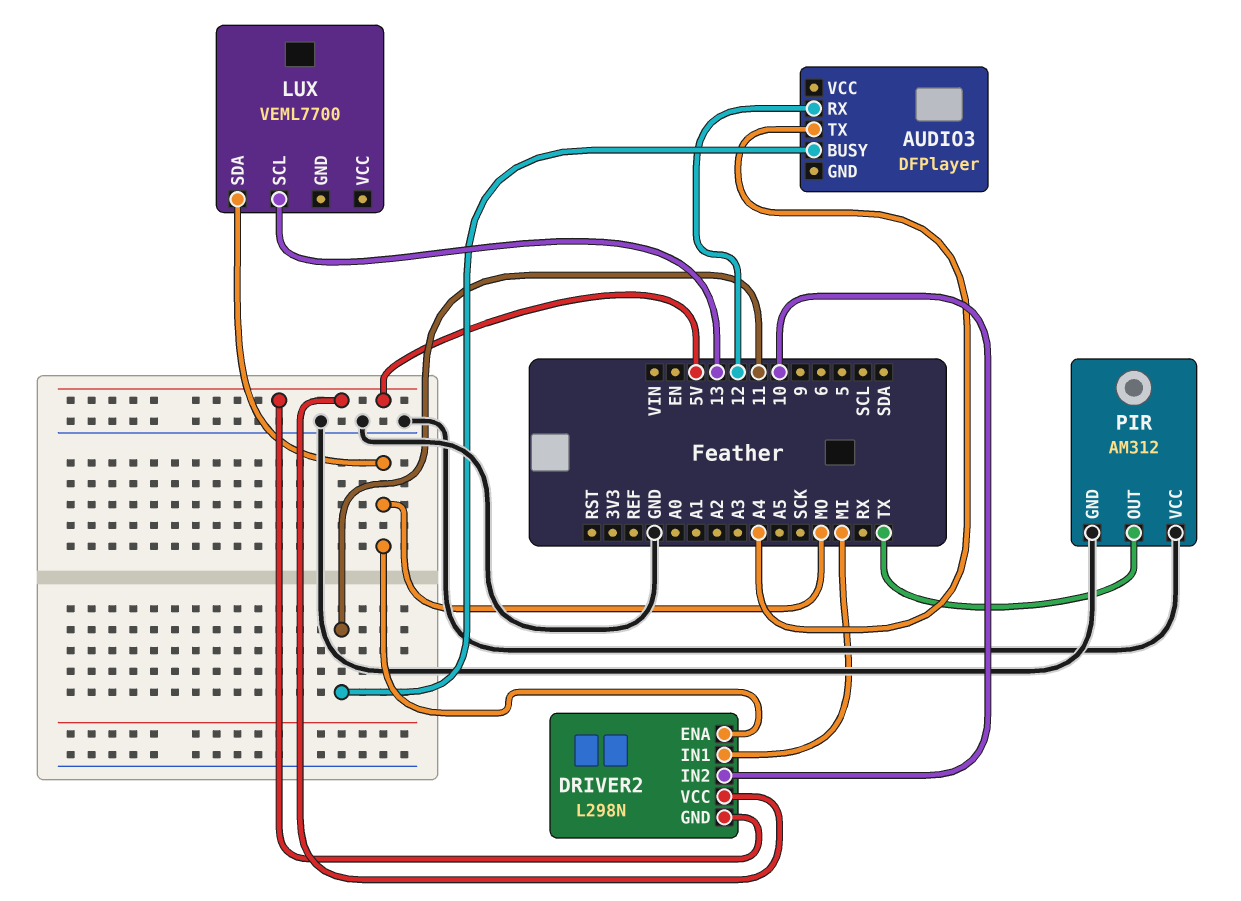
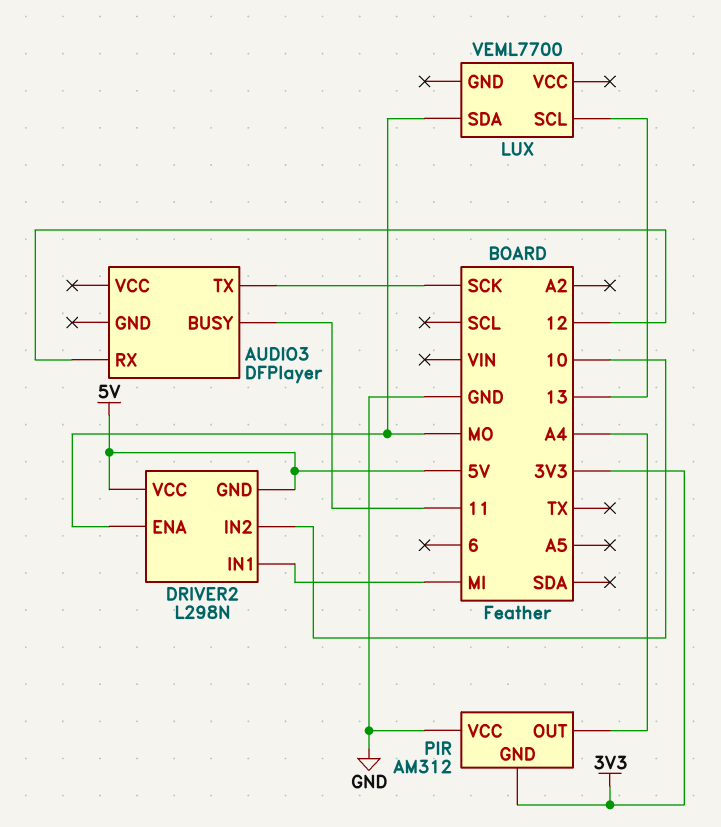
AUDIO3 pin TX: A4 -> SCK
PIR pin GND: GND -> 3V3
PIR pin OUT: TX -> A4

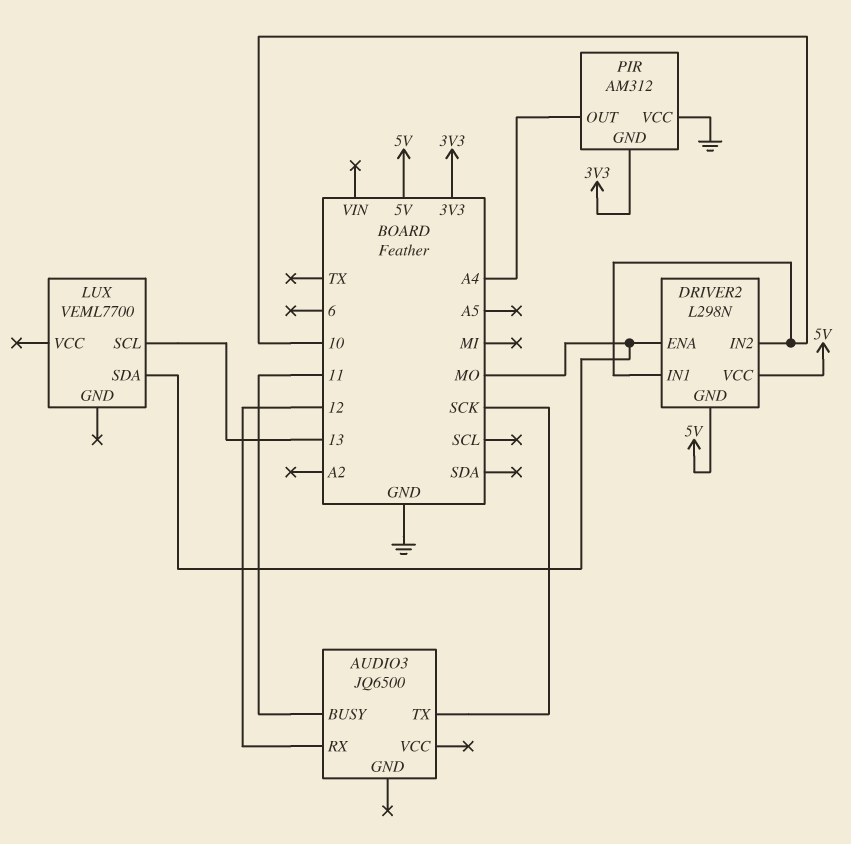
AUDIO3: DFPlayer -> JQ6500
DRIVER2 pin IN1: MI -> 10

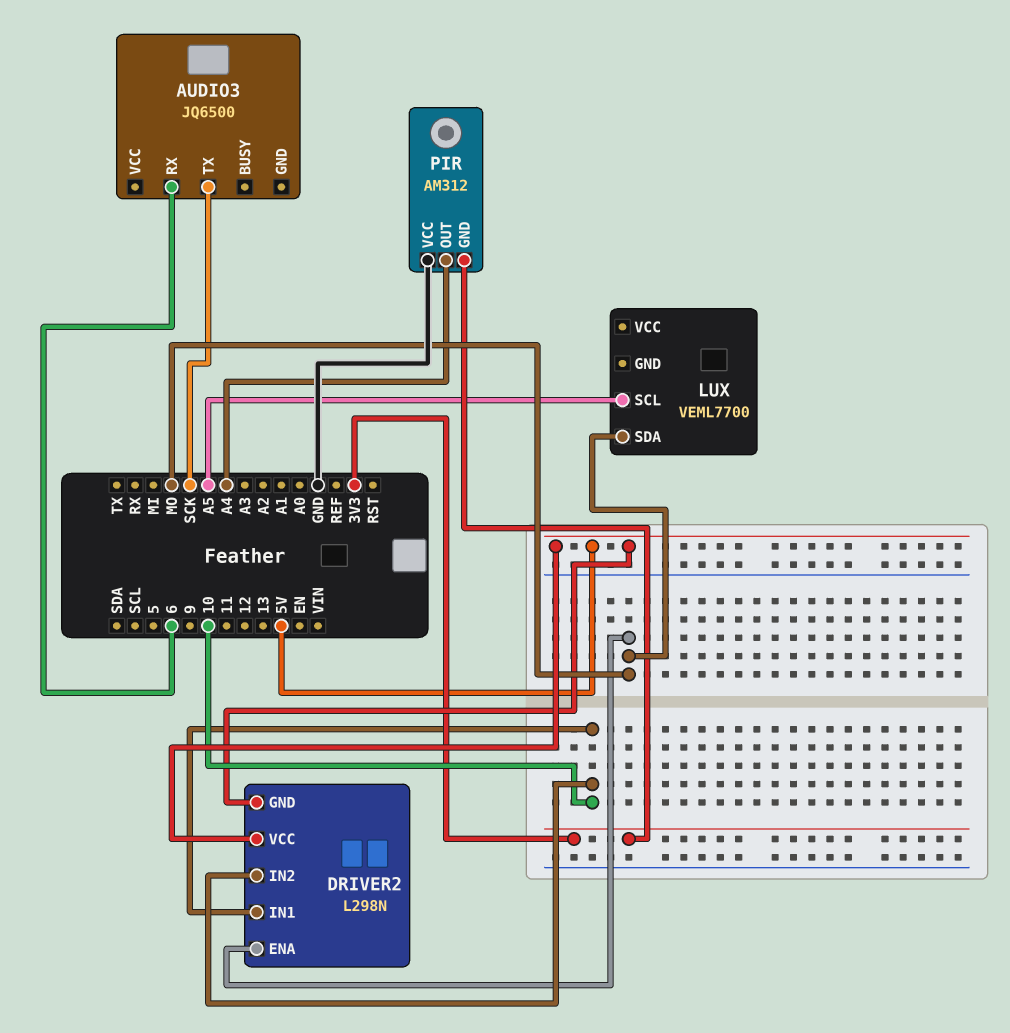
AUDIO3 pin BUSY: 11 -> none
AUDIO3 pin RX: 12 -> 6
LUX pin SCL: 13 -> A5

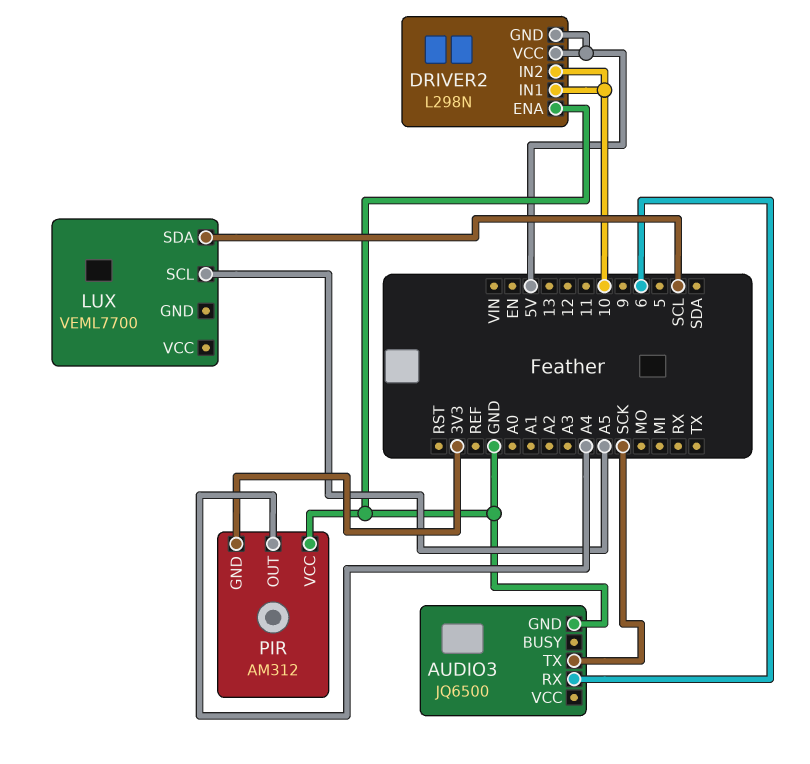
AUDIO3 pin GND: none -> GND
DRIVER2 pin ENA: MO -> GND
LUX pin SDA: MO -> SCL

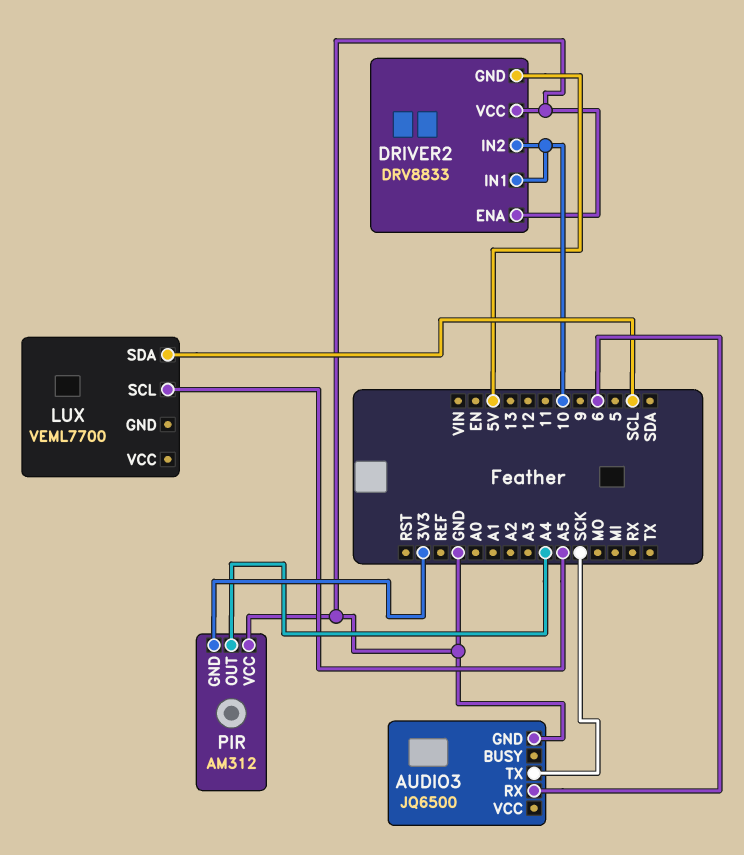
DRIVER2: L298N -> DRV8833
DRIVER2 pin VCC: 5V -> GND

